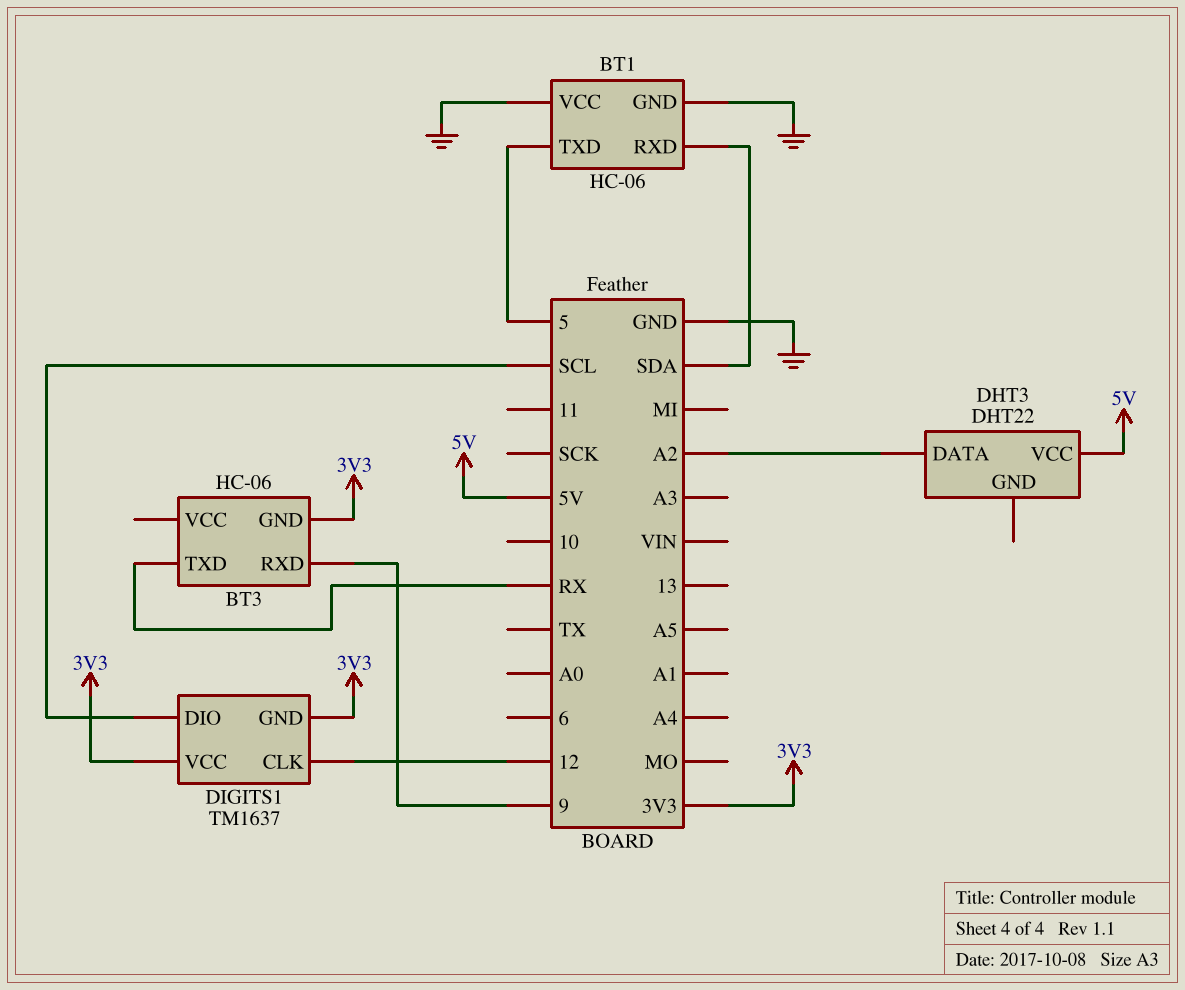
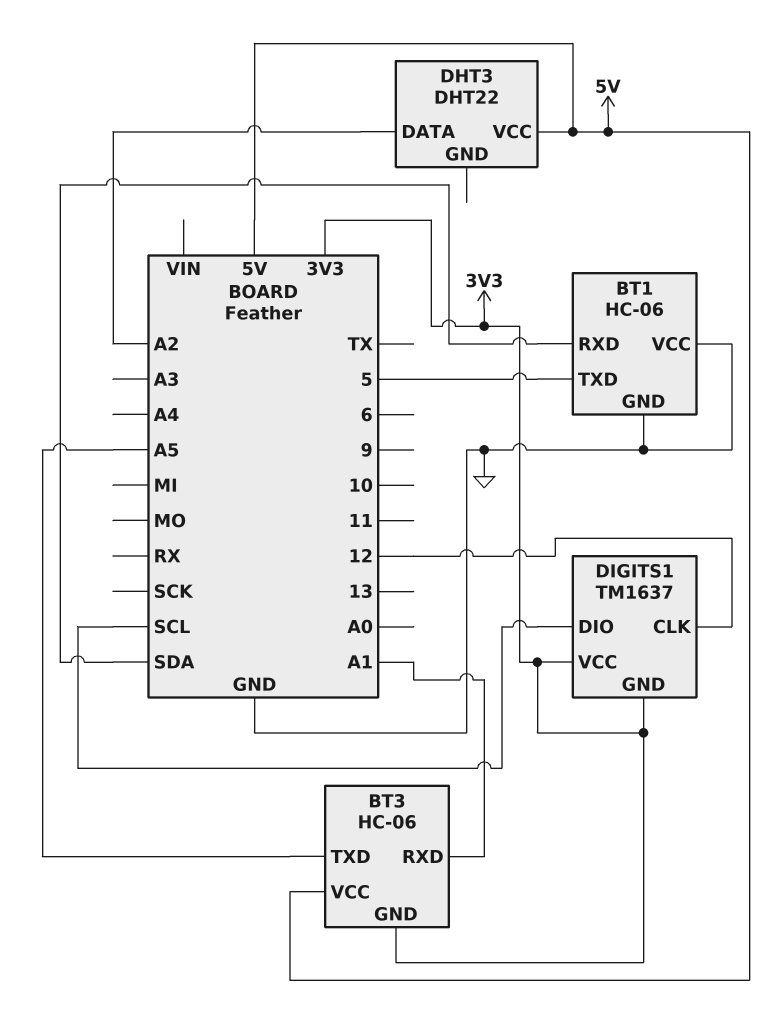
BT3 pin RXD: 9 -> A1
BT3 pin TXD: RX -> A5
BT3 pin VCC: none -> 5V

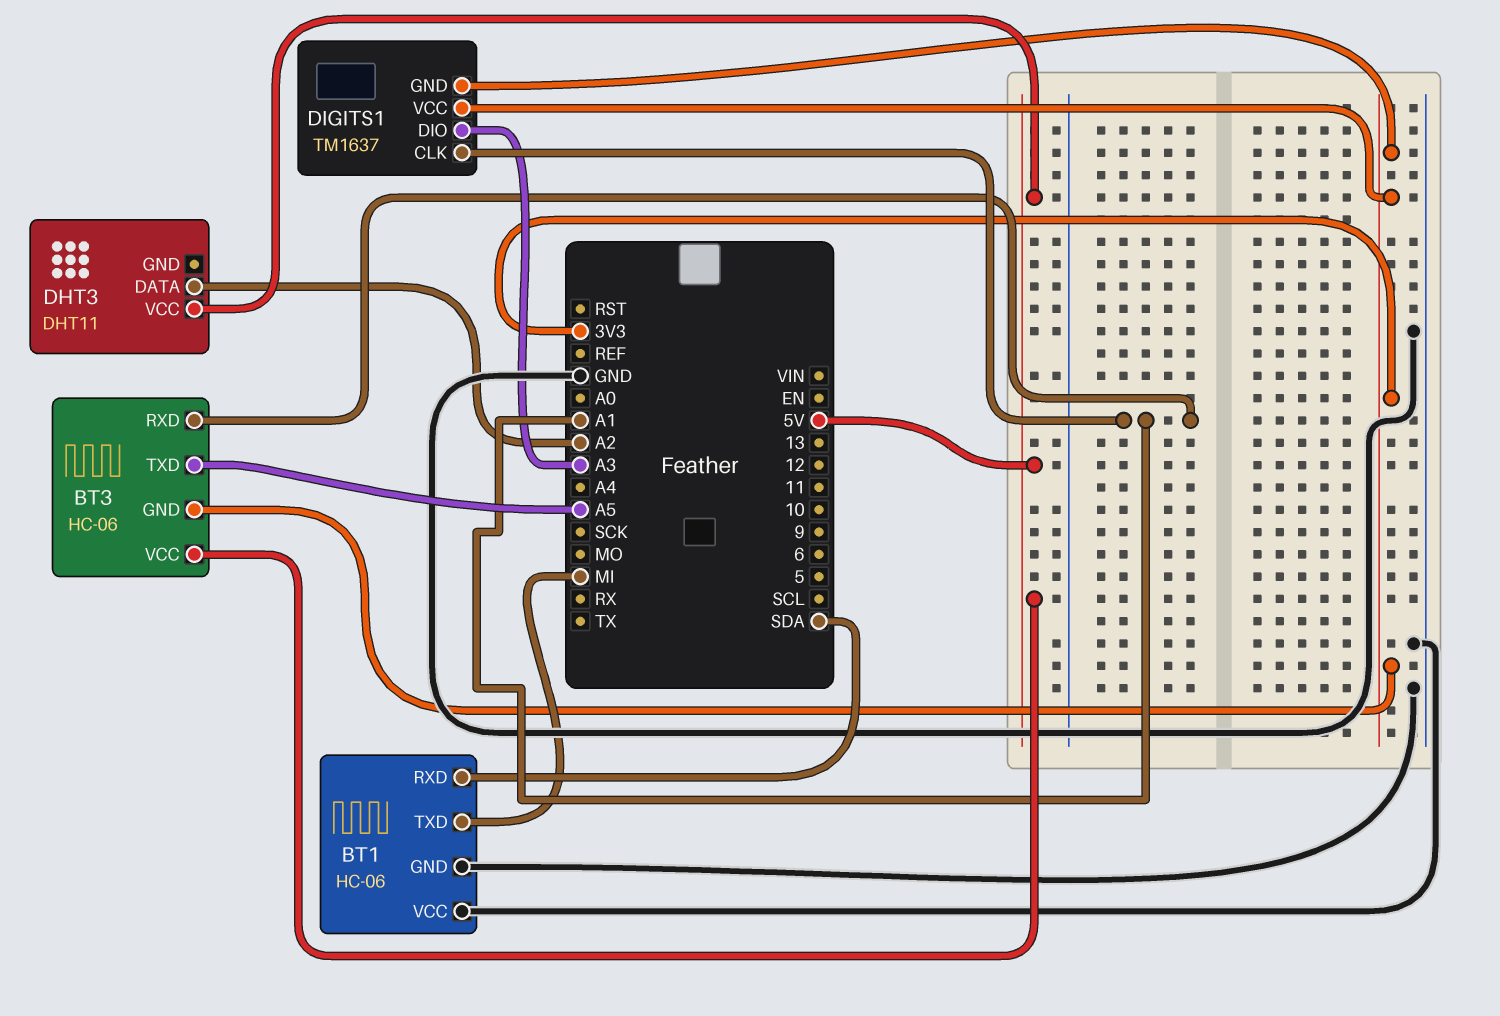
BT1 pin TXD: 5 -> MI
DHT3: DHT22 -> DHT11
DIGITS1 pin CLK: 12 -> A1
DIGITS1 pin DIO: SCL -> A3

